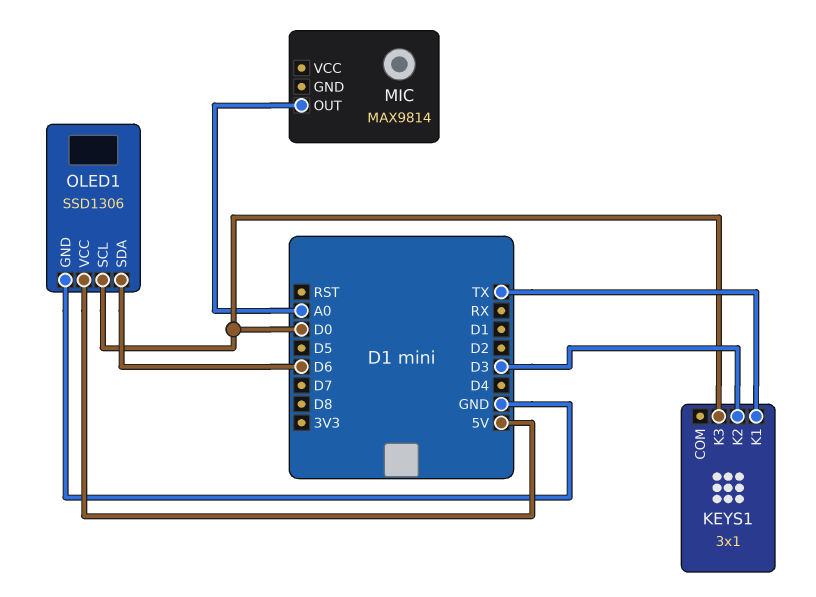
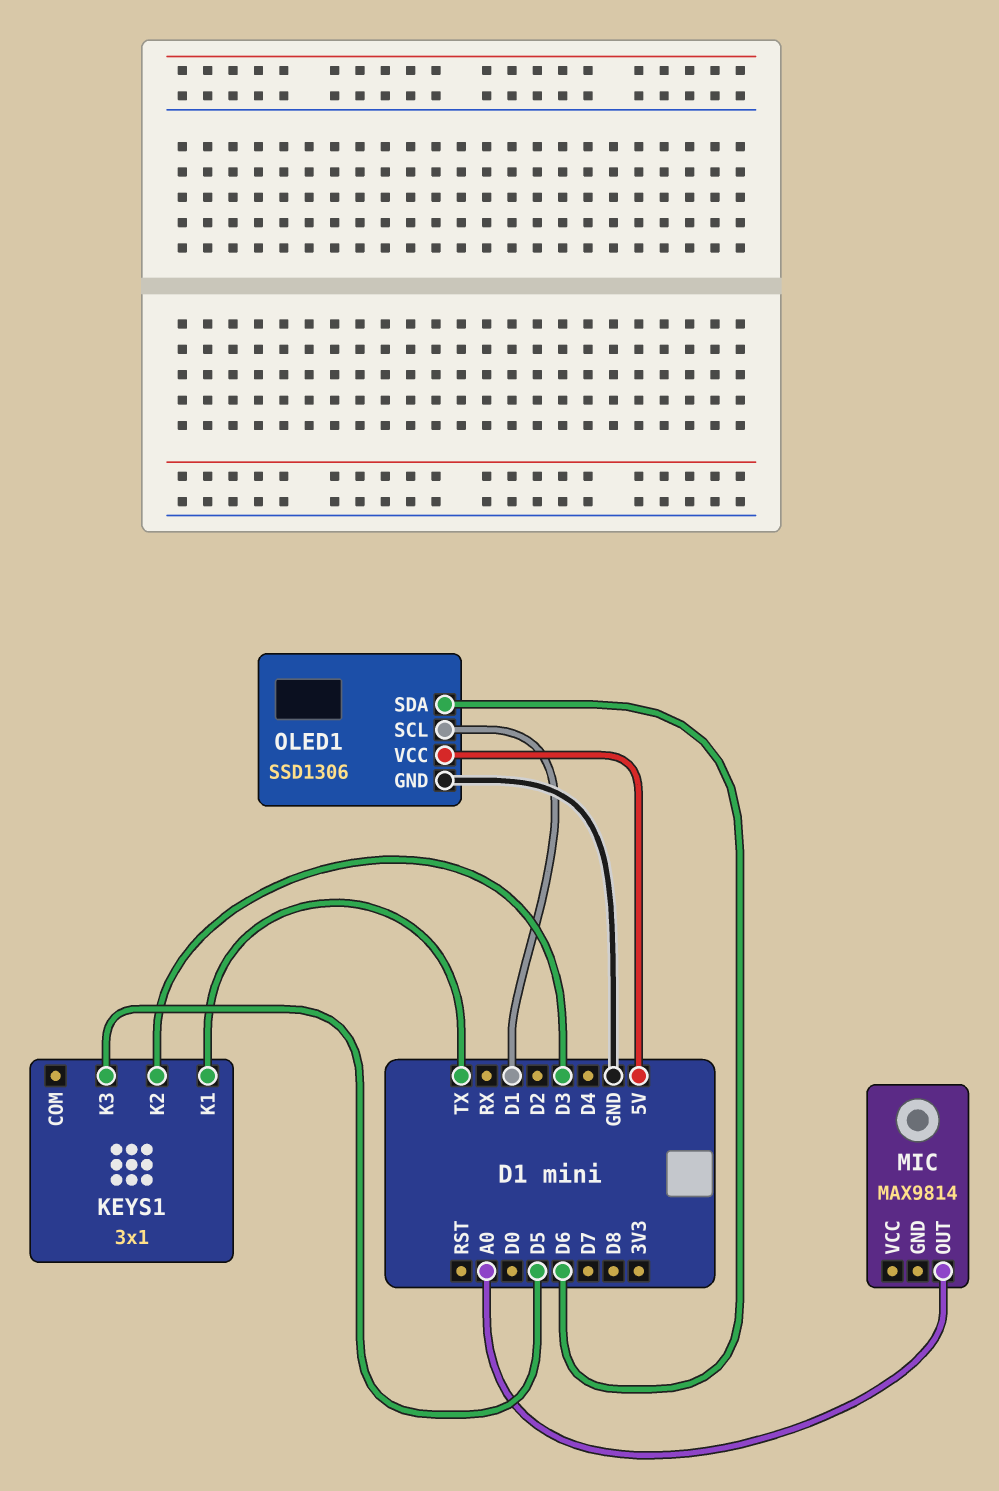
KEYS1 pin K3: D0 -> D5
OLED1 pin SCL: D0 -> D1

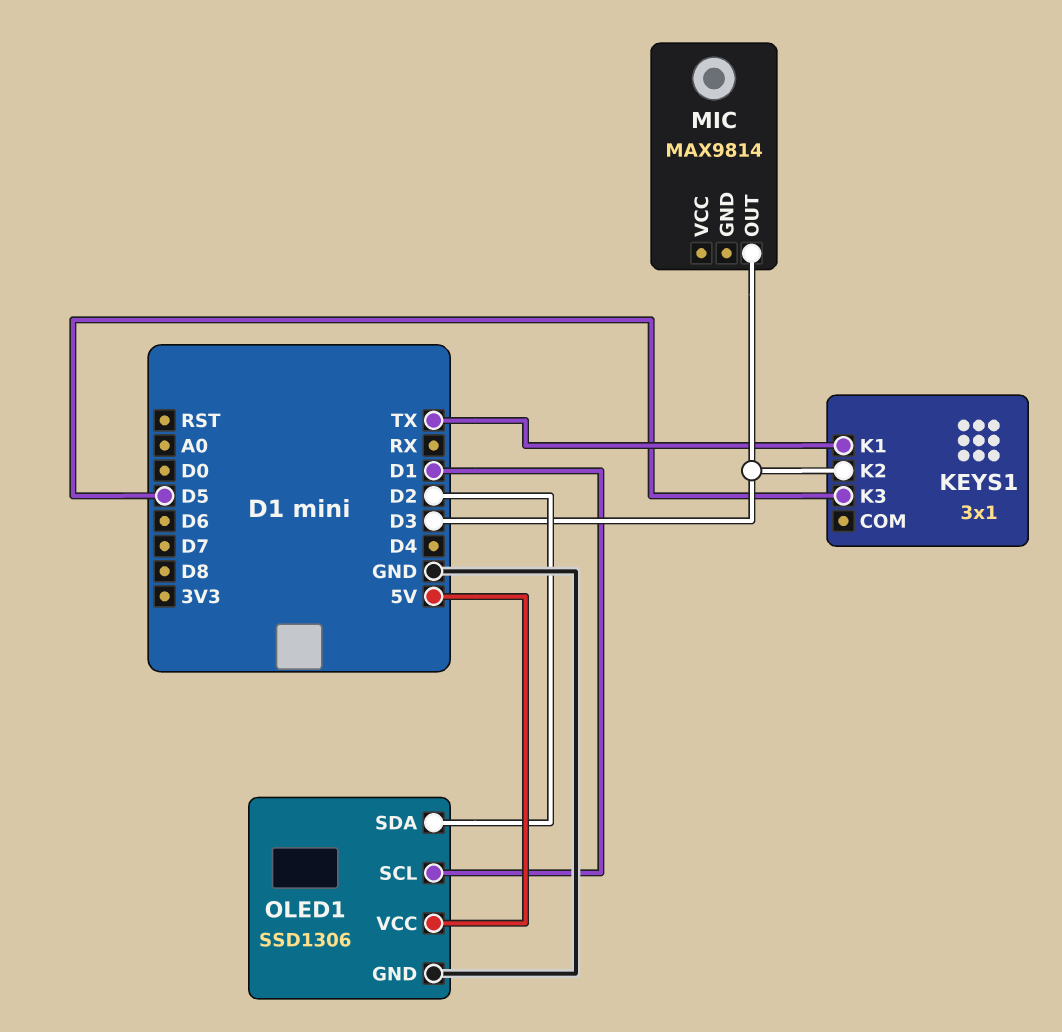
MIC pin OUT: A0 -> D3
OLED1 pin SDA: D6 -> D2

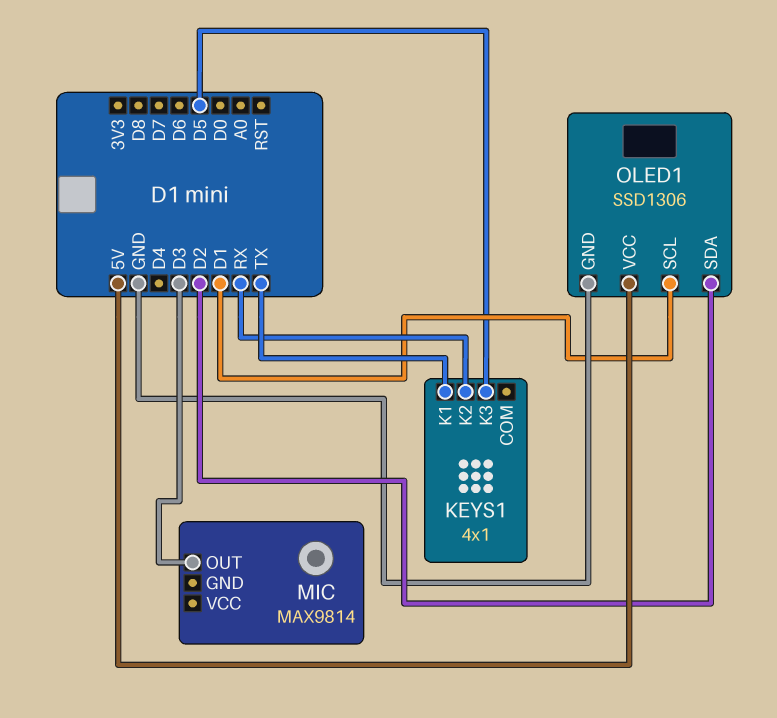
KEYS1: 3x1 -> 4x1
KEYS1 pin K2: D3 -> RX

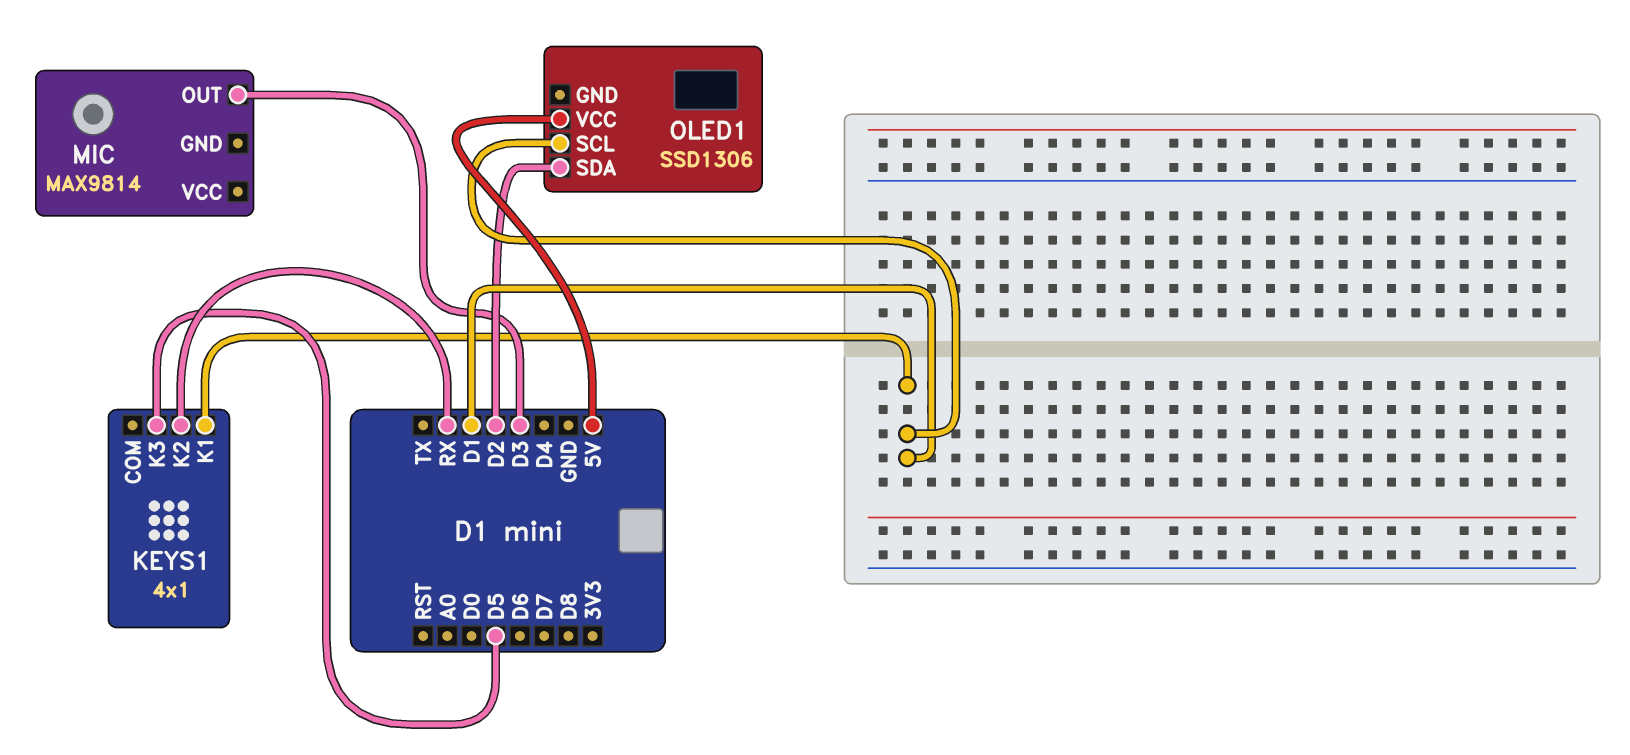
KEYS1 pin K1: TX -> D1
OLED1 pin GND: GND -> none

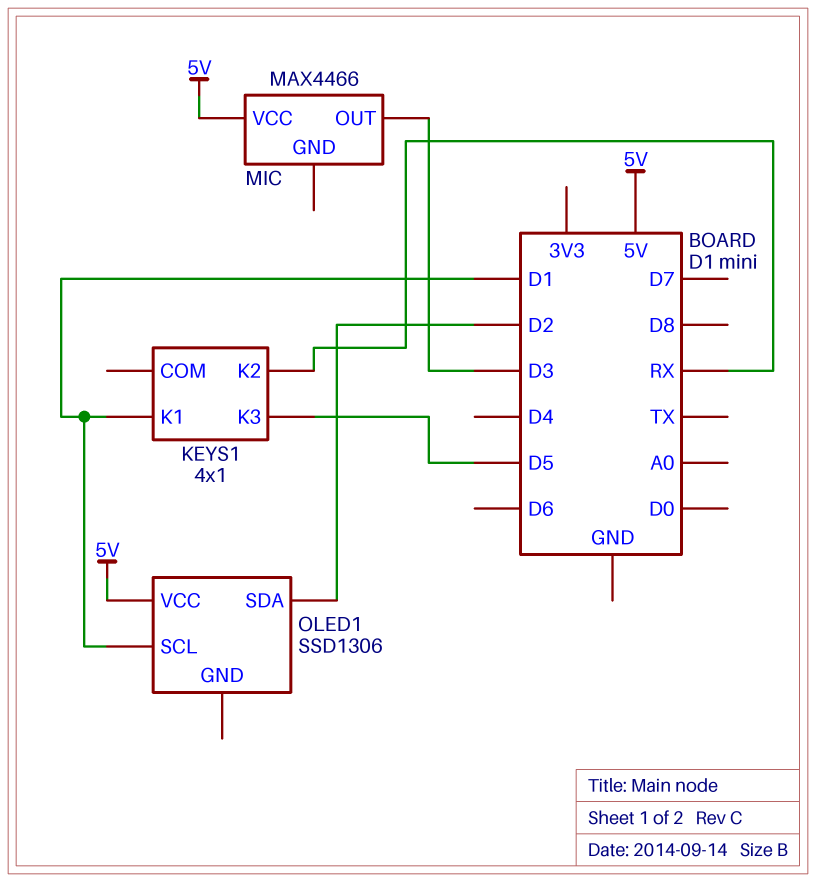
MIC: MAX9814 -> MAX4466
MIC pin VCC: none -> 5V

